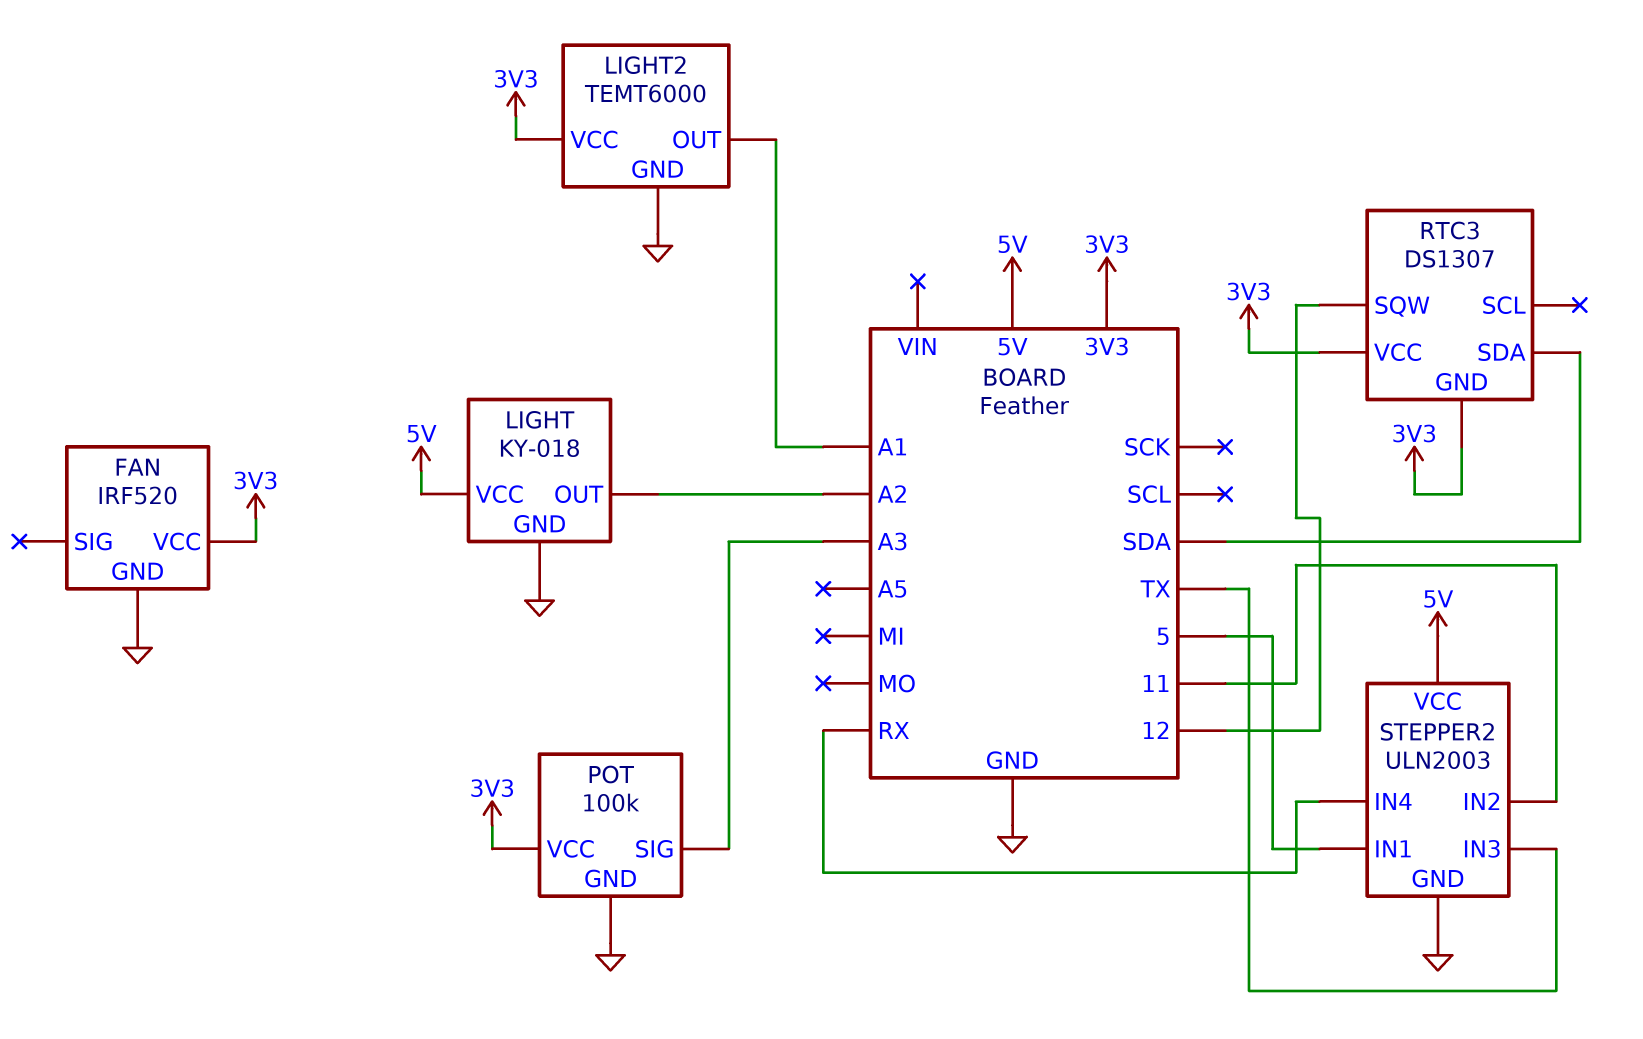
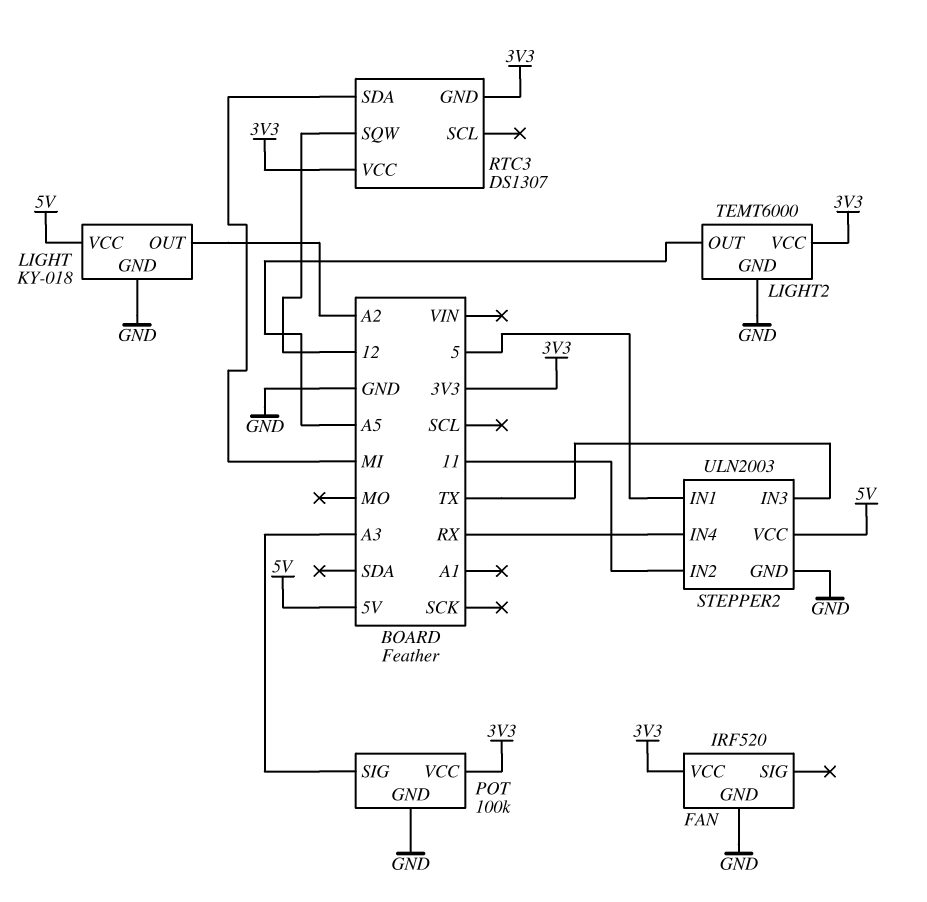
LIGHT2 pin OUT: A1 -> A5
RTC3 pin SDA: SDA -> MI

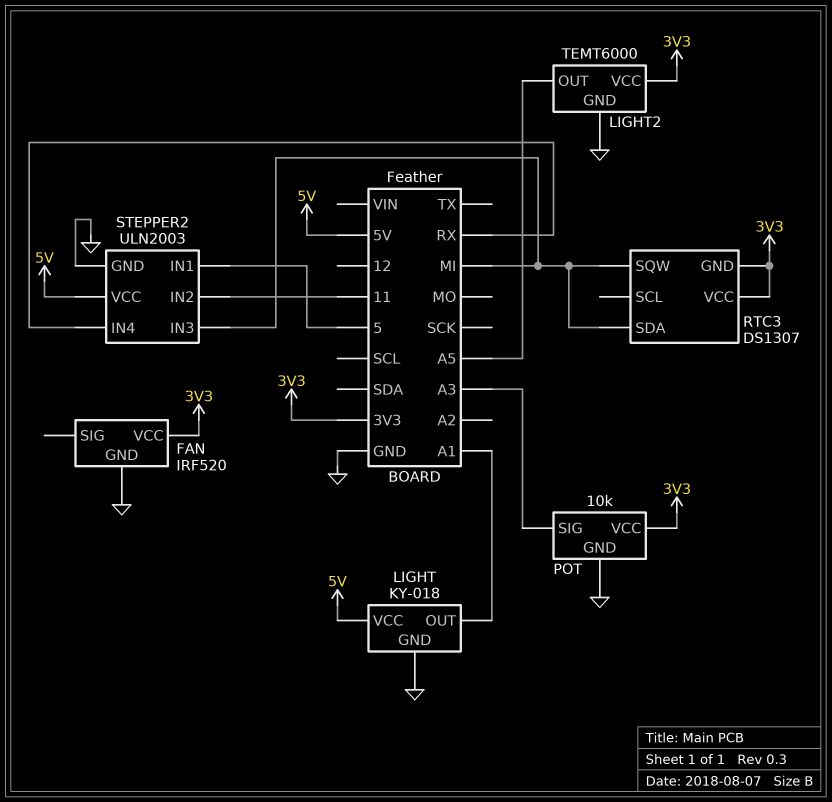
LIGHT pin OUT: A2 -> A1
POT: 100k -> 10k
RTC3 pin SQW: 12 -> MI
STEPPER2 pin IN3: TX -> MI

